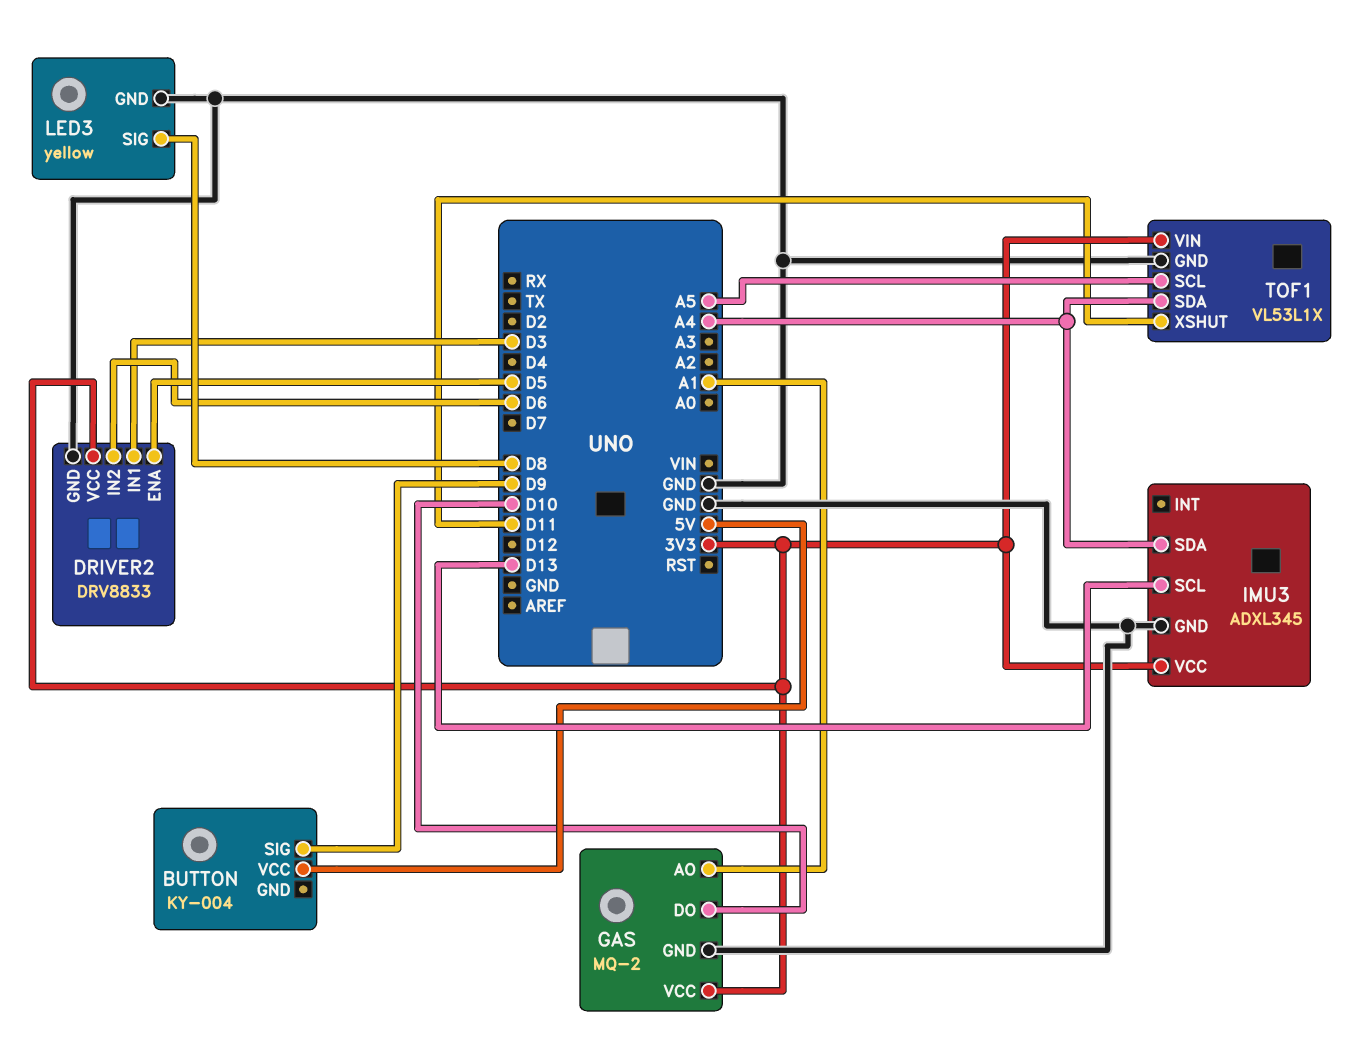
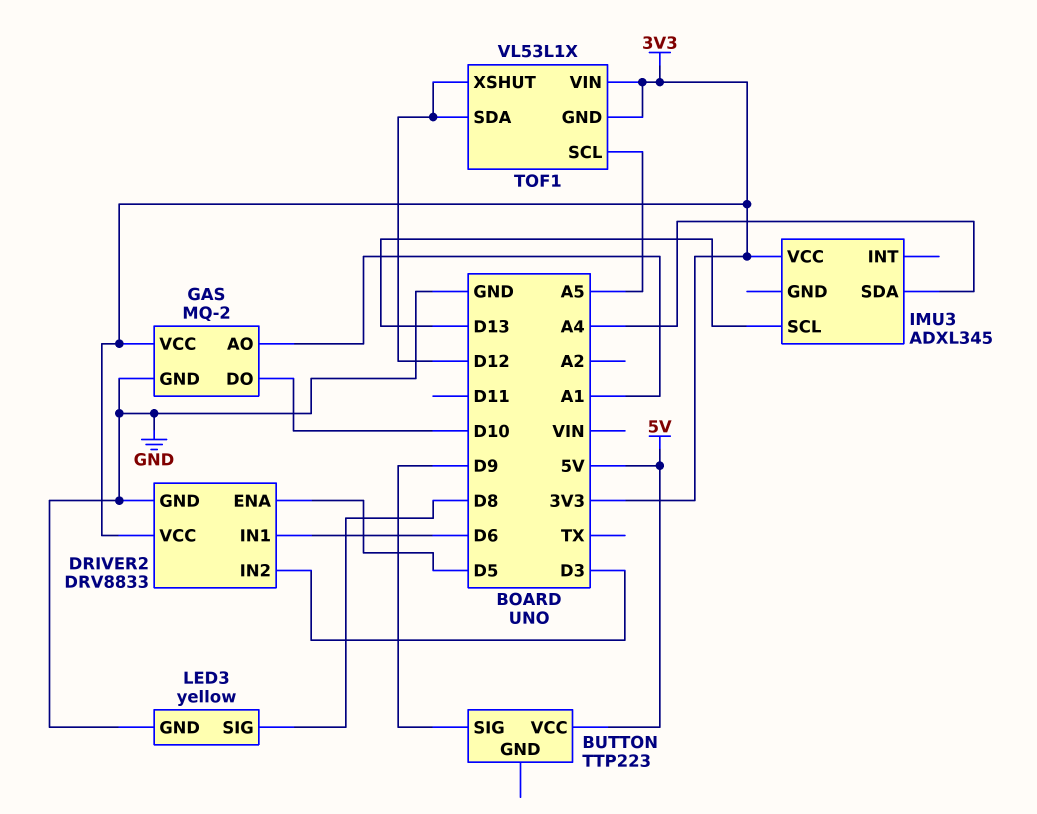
BUTTON: KY-004 -> TTP223
DRIVER2 pin IN1: D3 -> D6
DRIVER2 pin IN2: D6 -> D3
IMU3 pin GND: GND -> none
TOF1 pin GND: GND -> 3V3
TOF1 pin SDA: A4 -> D12
TOF1 pin XSHUT: D11 -> D12

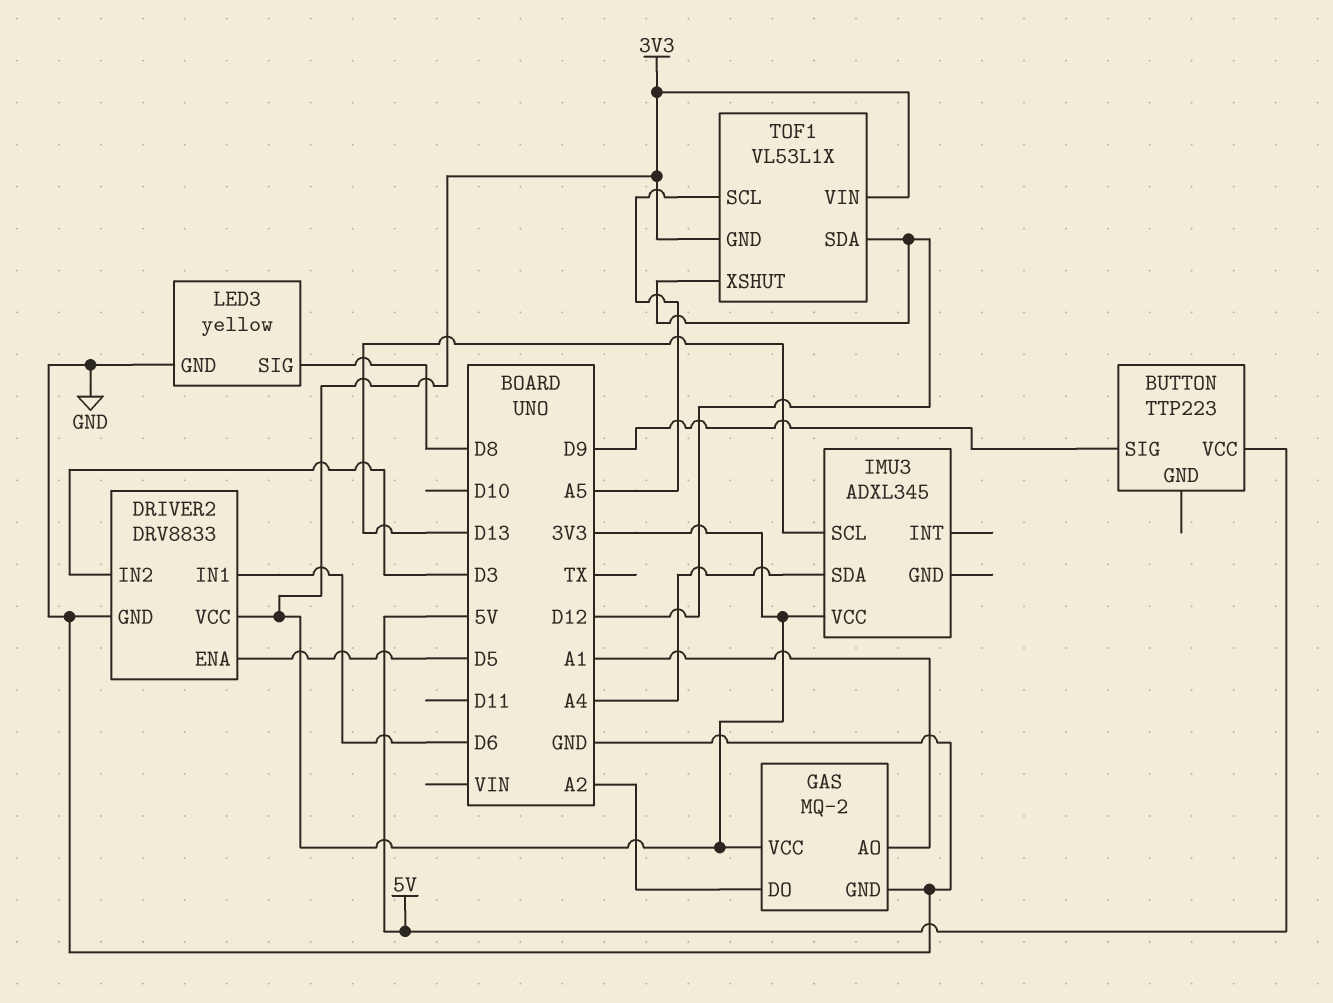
GAS pin DO: D10 -> A2

